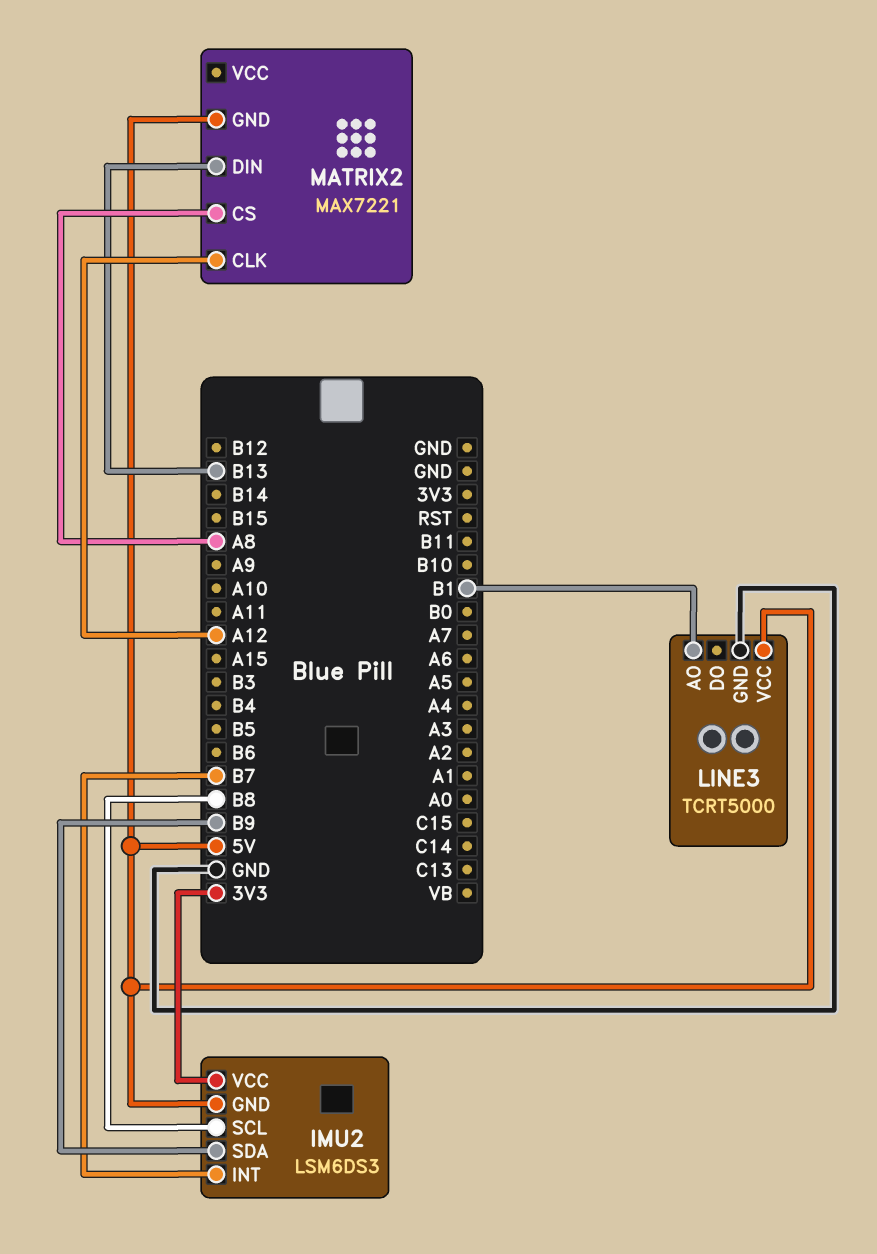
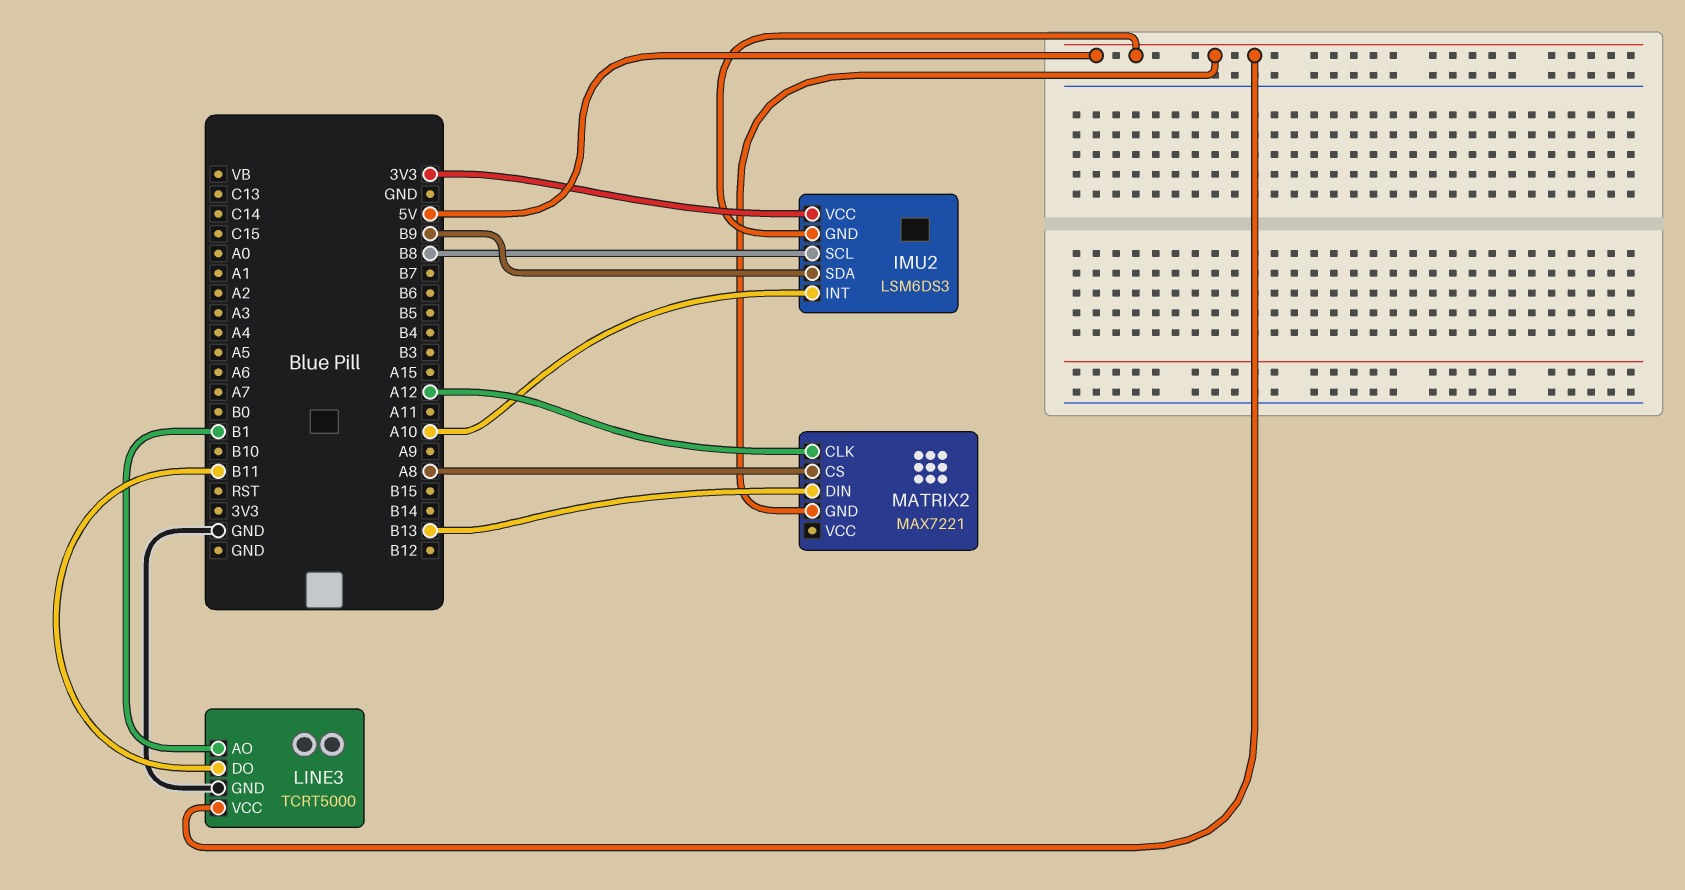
IMU2 pin INT: B7 -> A10
LINE3 pin DO: none -> B11

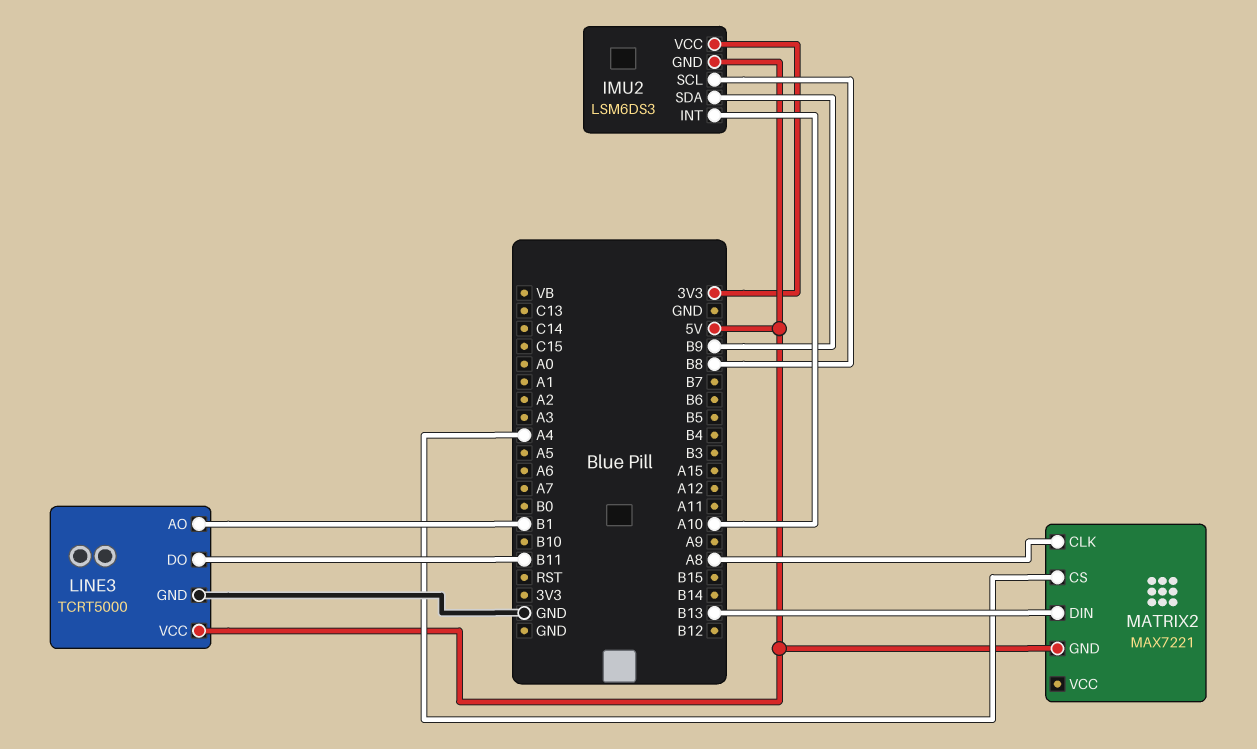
MATRIX2 pin CLK: A12 -> A8
MATRIX2 pin CS: A8 -> A4

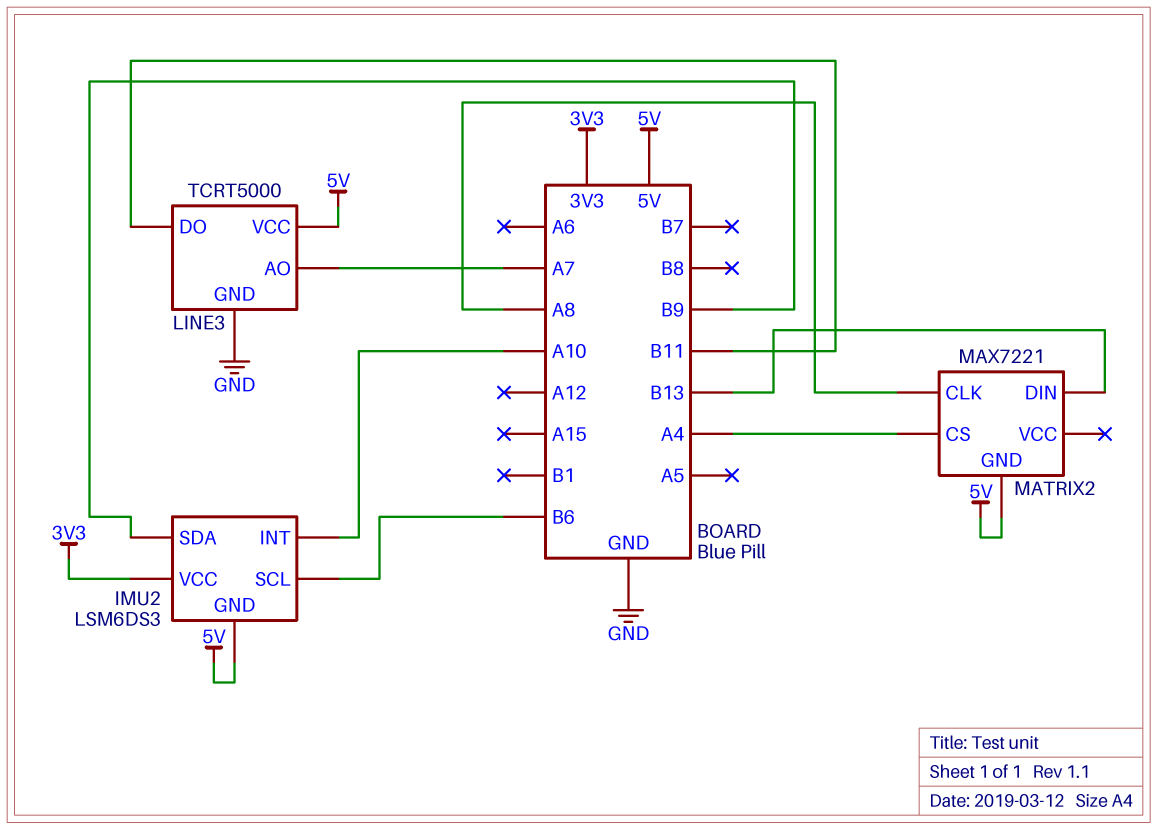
IMU2 pin SCL: B8 -> B6
LINE3 pin AO: B1 -> A7

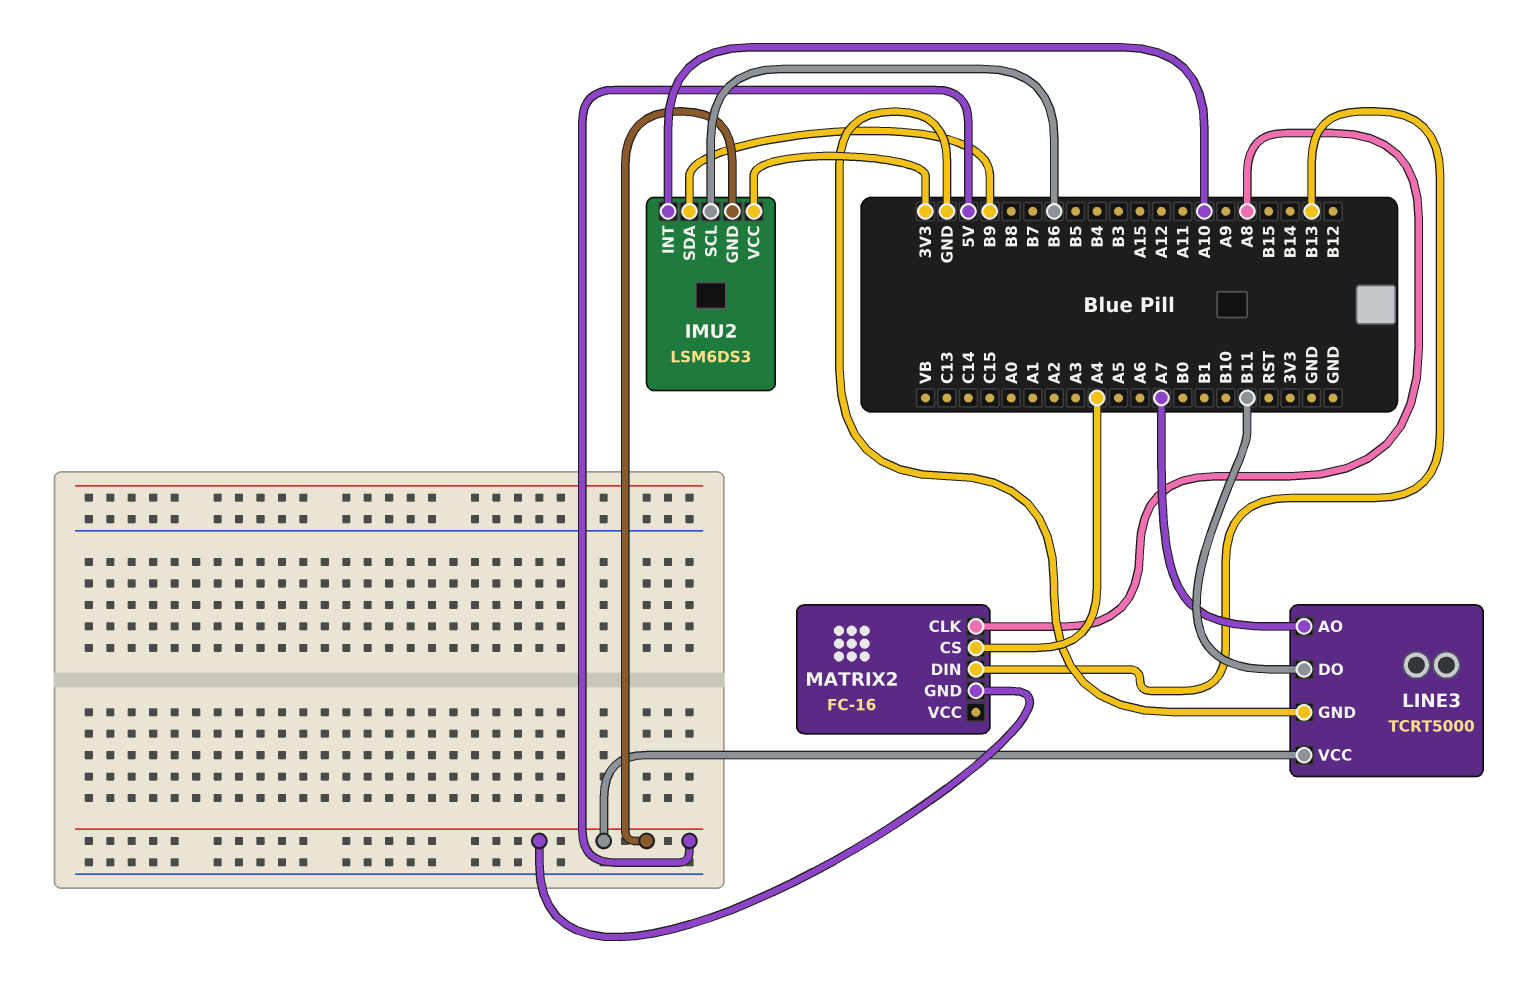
MATRIX2: MAX7221 -> FC-16

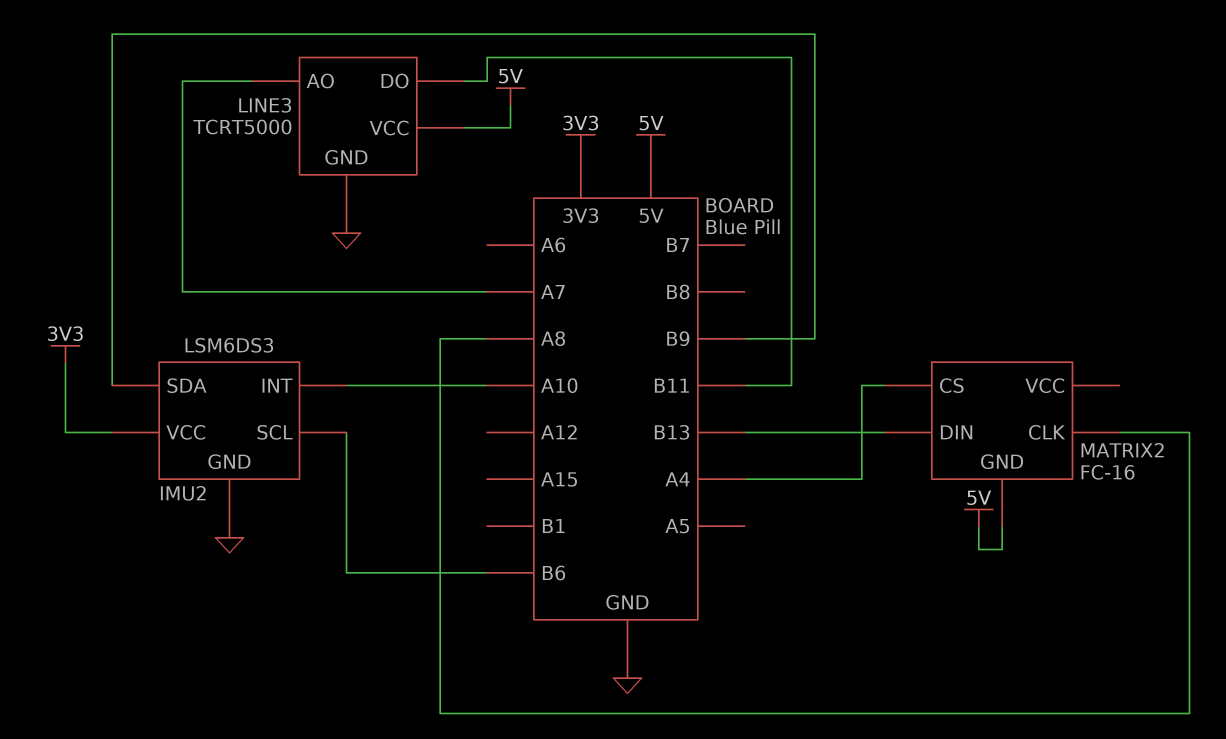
IMU2 pin GND: 5V -> GND

